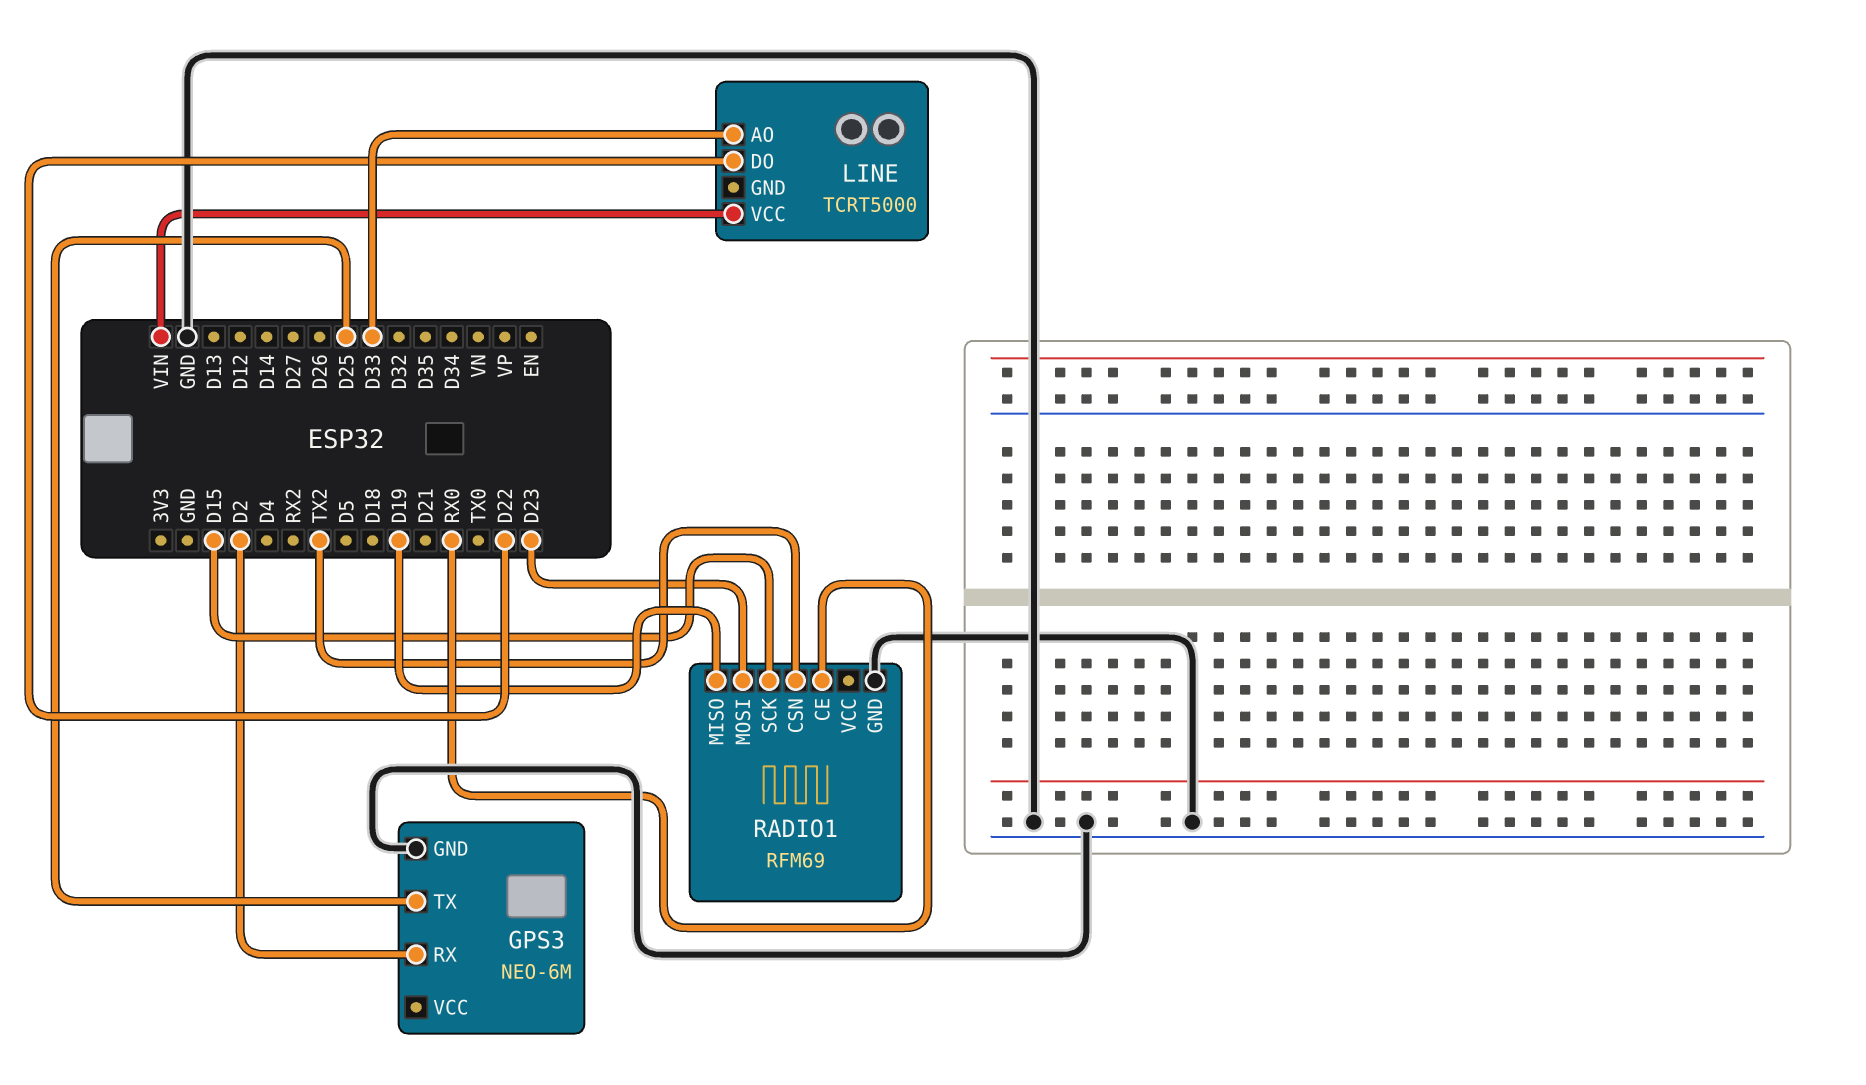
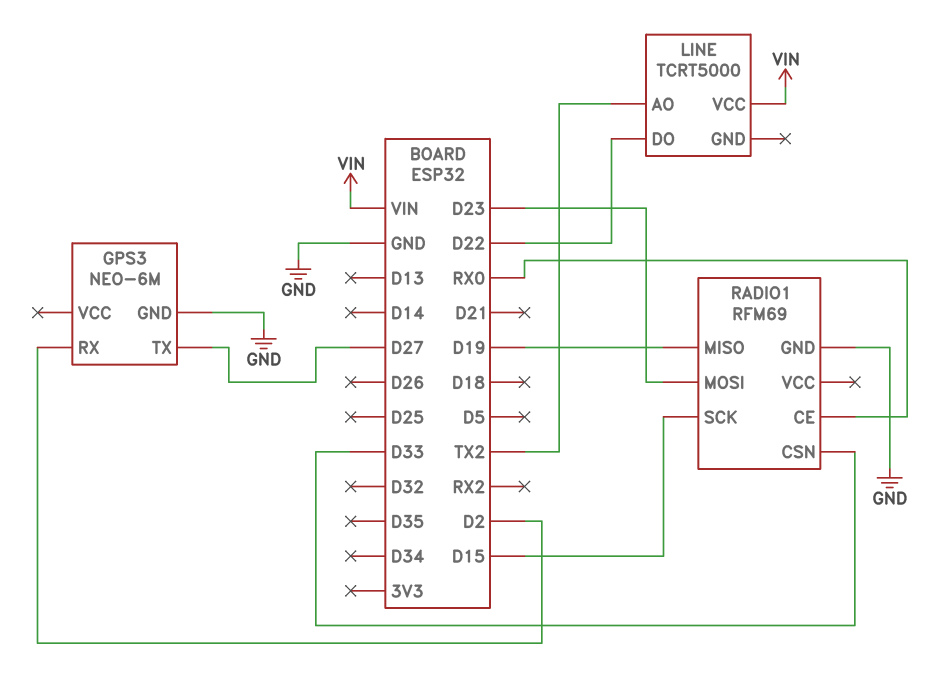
GPS3 pin TX: D25 -> D27
LINE pin AO: D33 -> TX2
RADIO1 pin CSN: TX2 -> D33

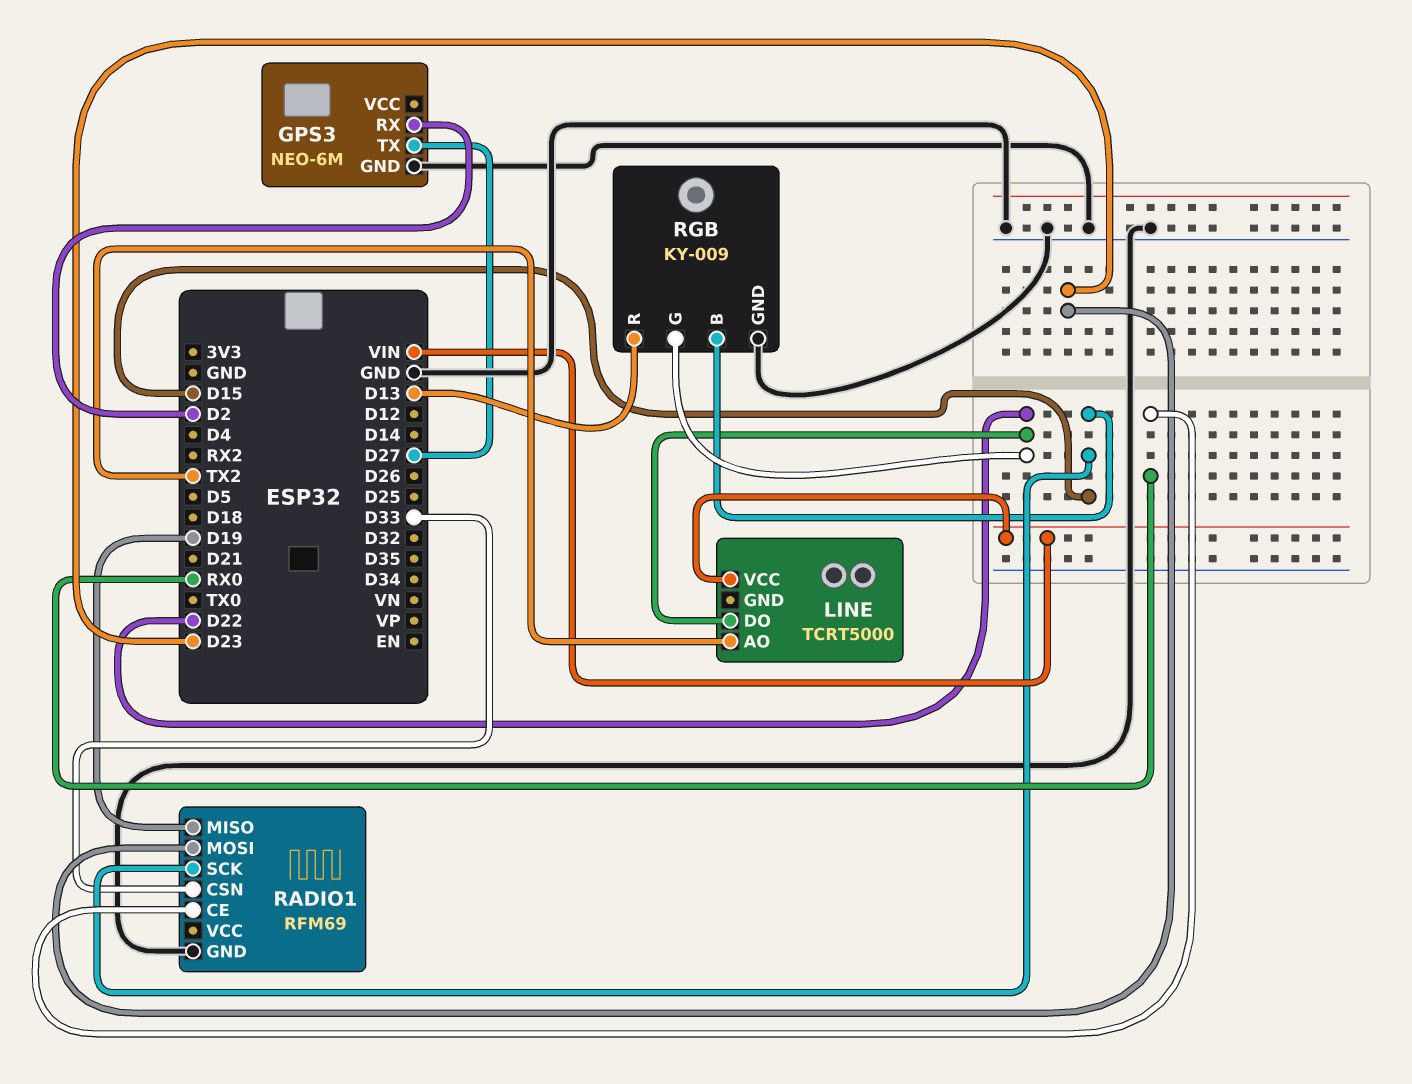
RGB: none -> KY-009
RGB pin B: none -> D15
RGB pin G: none -> D22
RGB pin GND: none -> GND
RGB pin R: none -> D13

